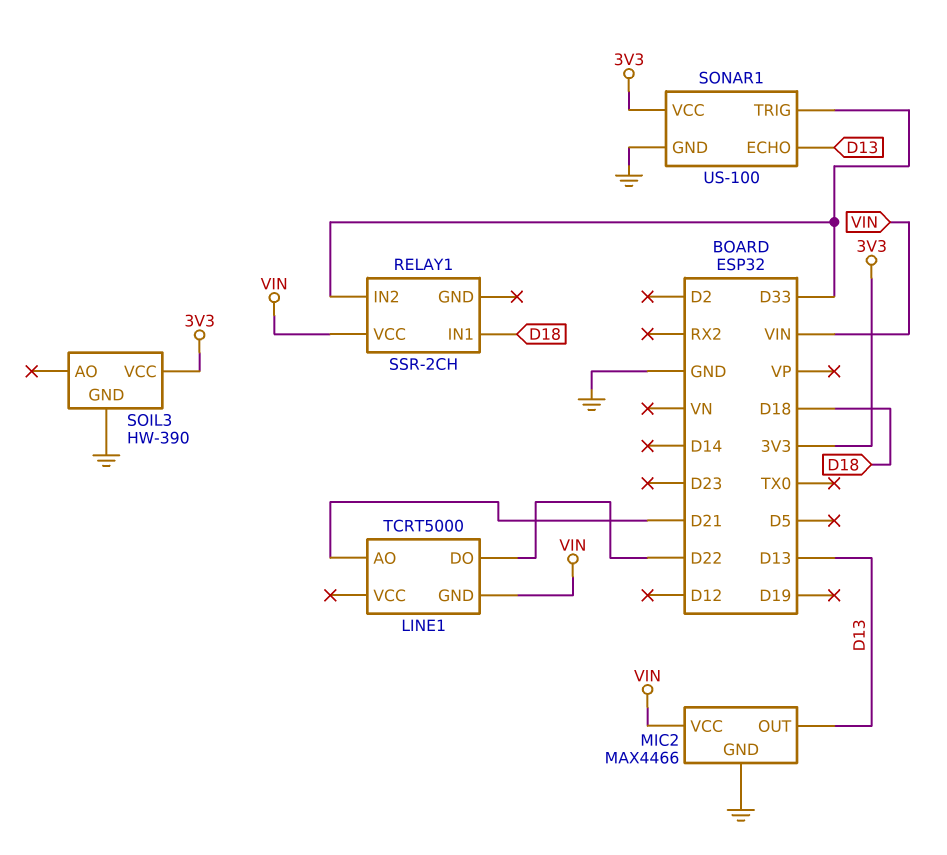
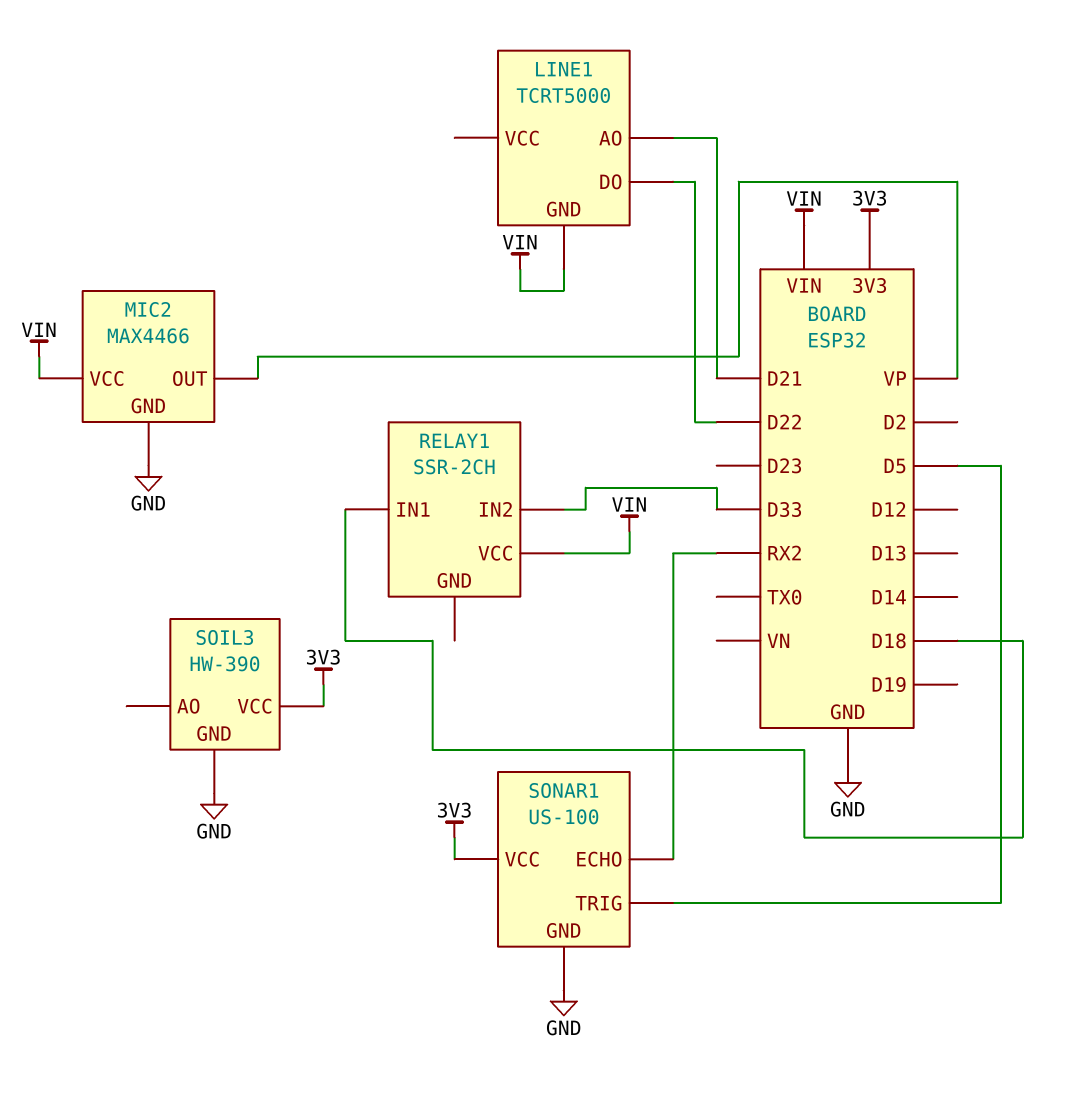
MIC2 pin OUT: D13 -> VP
SONAR1 pin ECHO: D13 -> RX2
SONAR1 pin TRIG: D33 -> D5

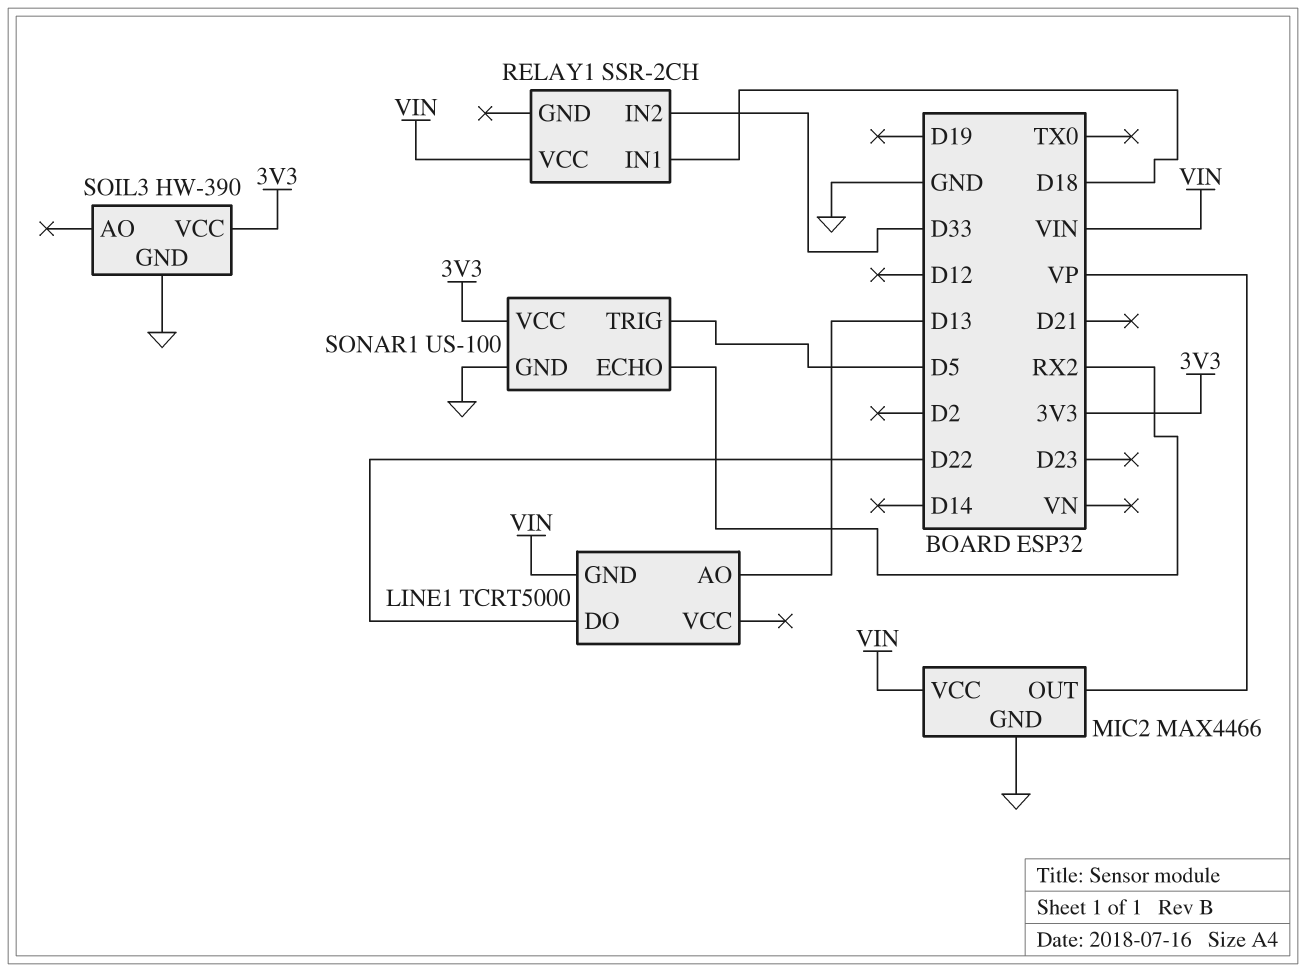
LINE1 pin AO: D21 -> D13

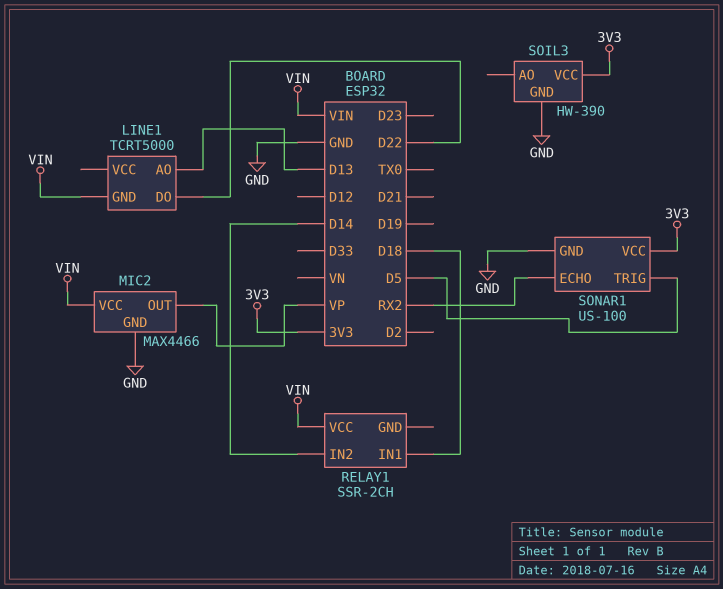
RELAY1 pin IN2: D33 -> D14

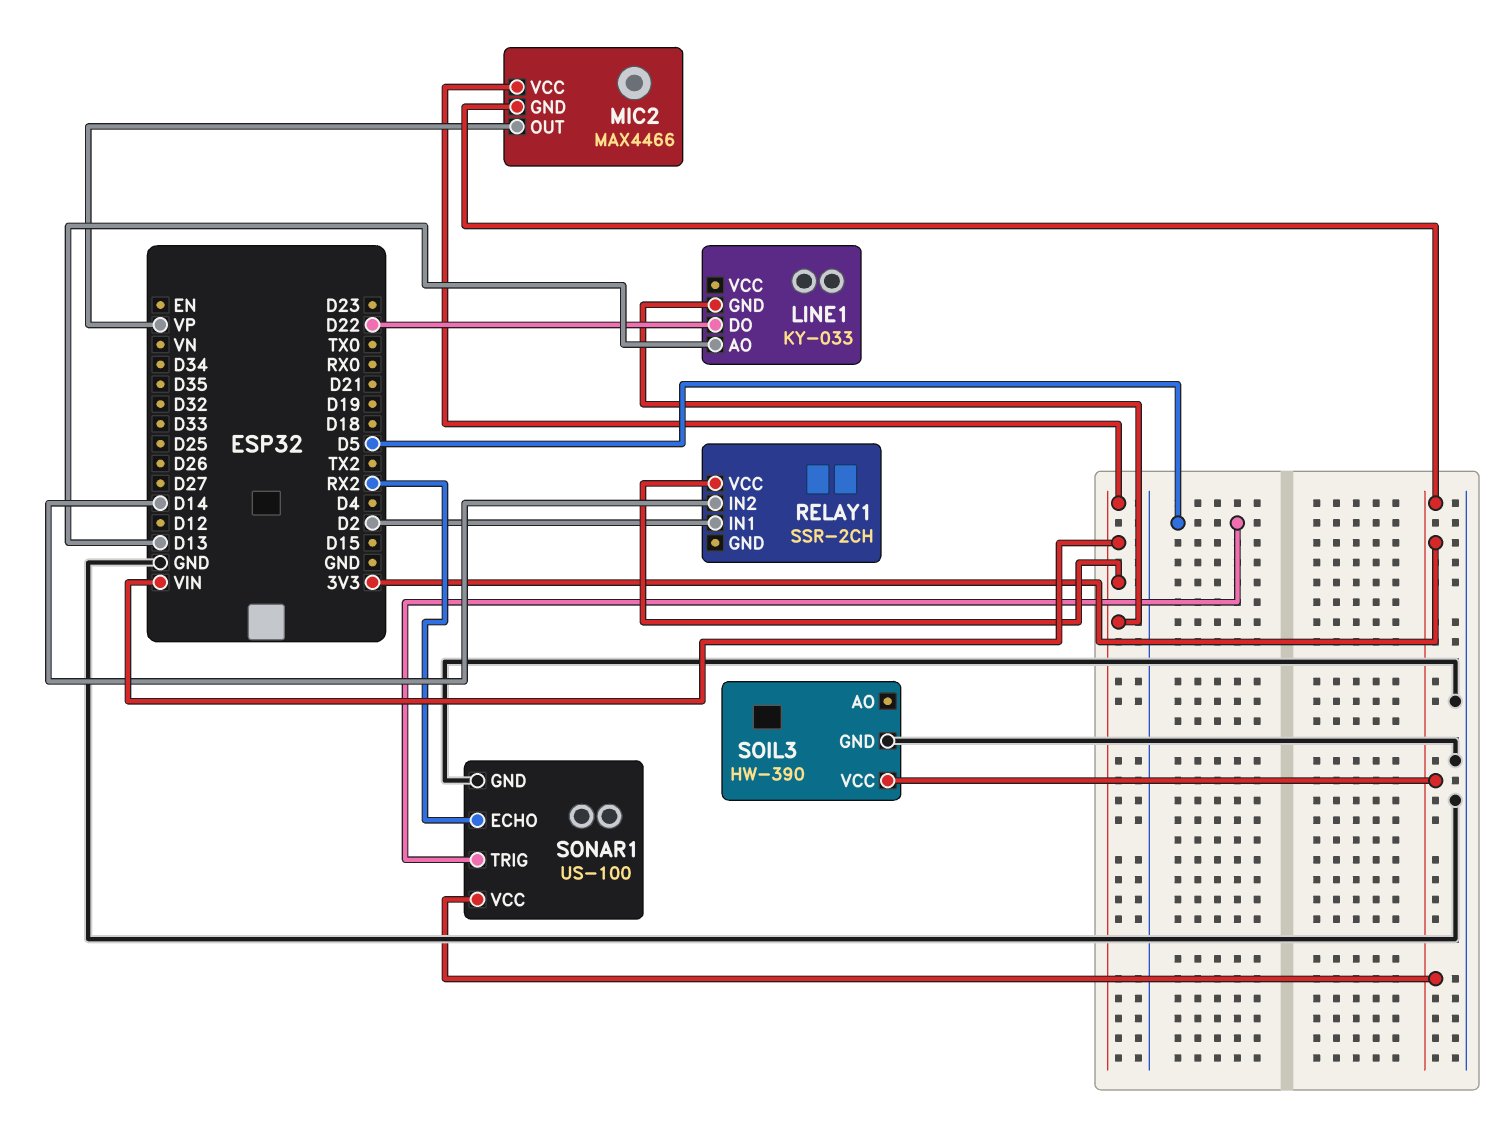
LINE1: TCRT5000 -> KY-033
MIC2 pin GND: GND -> 3V3
RELAY1 pin IN1: D18 -> D2

